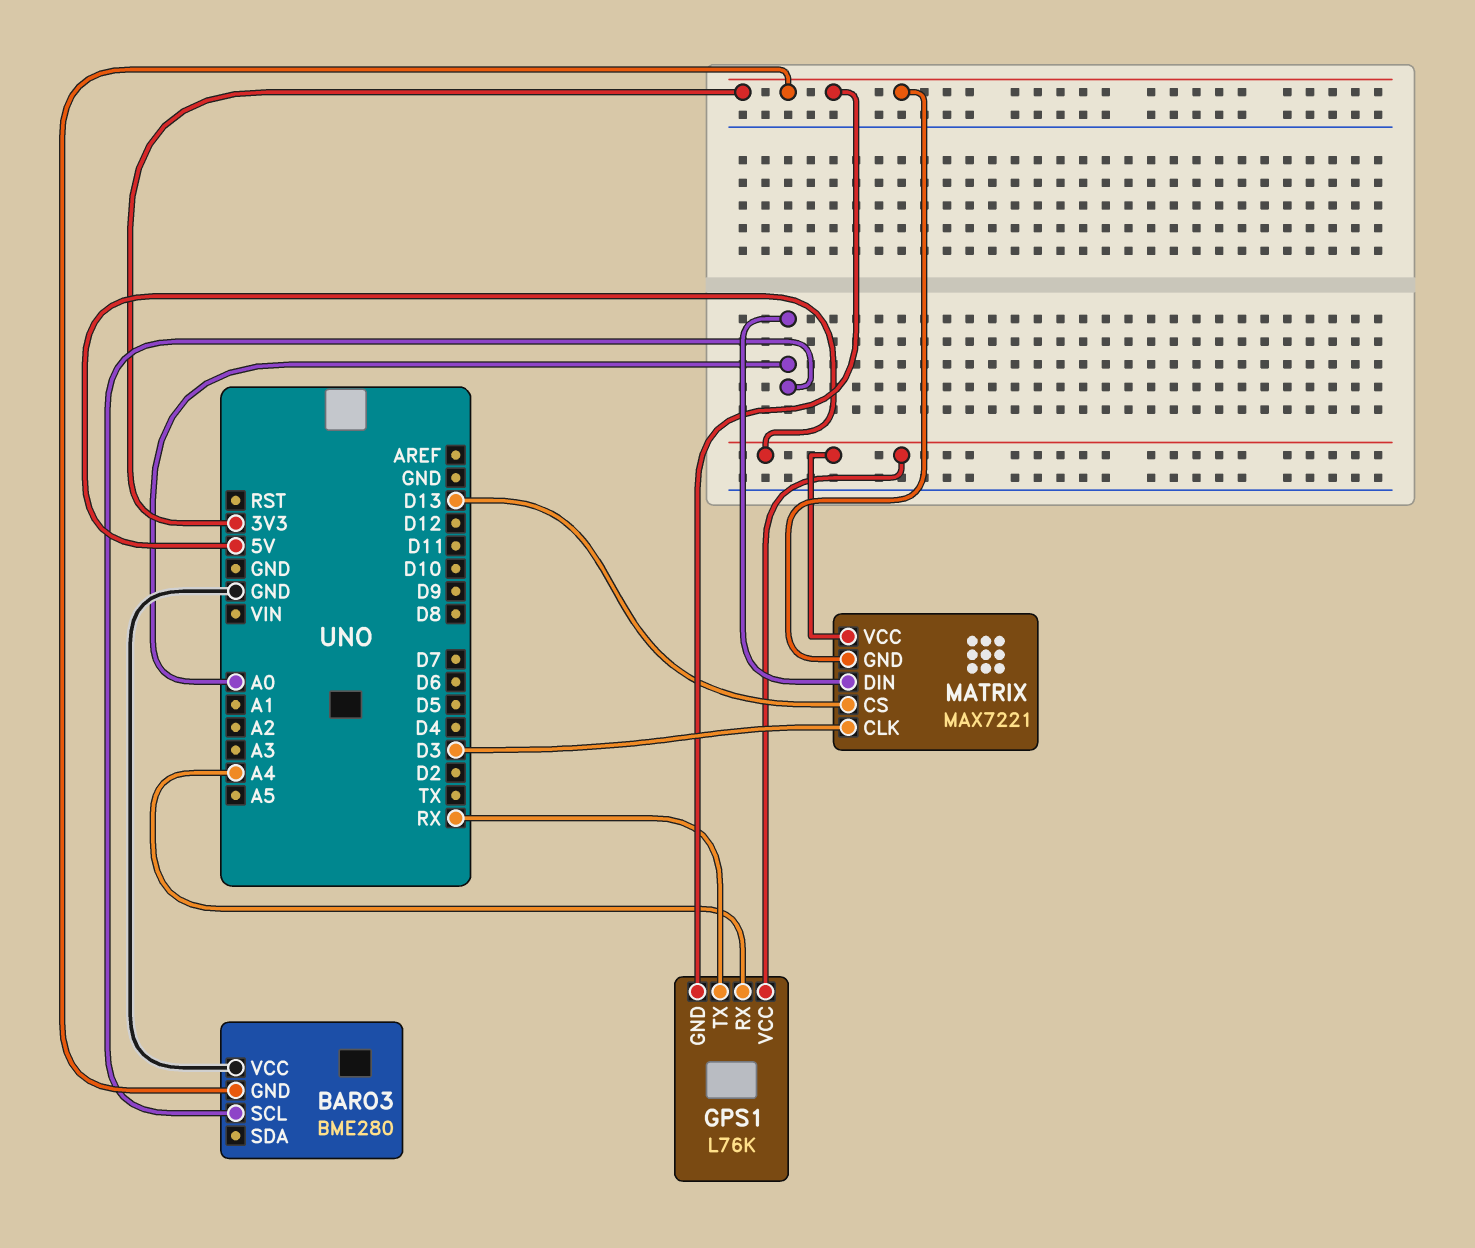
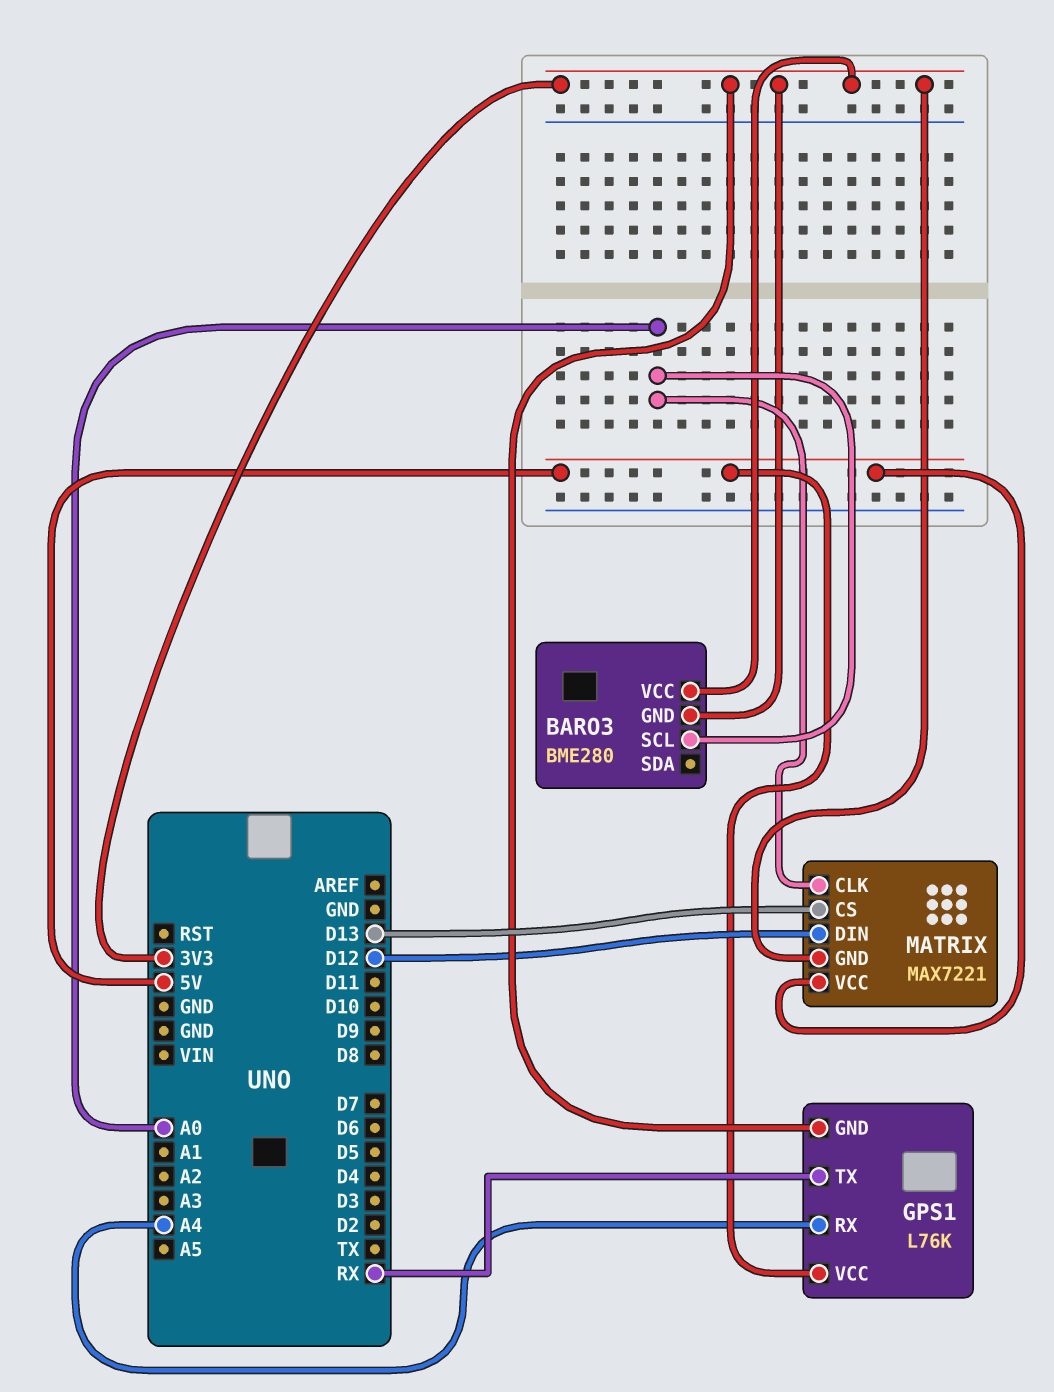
BARO3 pin VCC: GND -> 3V3
MATRIX pin CLK: D3 -> A0
MATRIX pin DIN: A0 -> D12

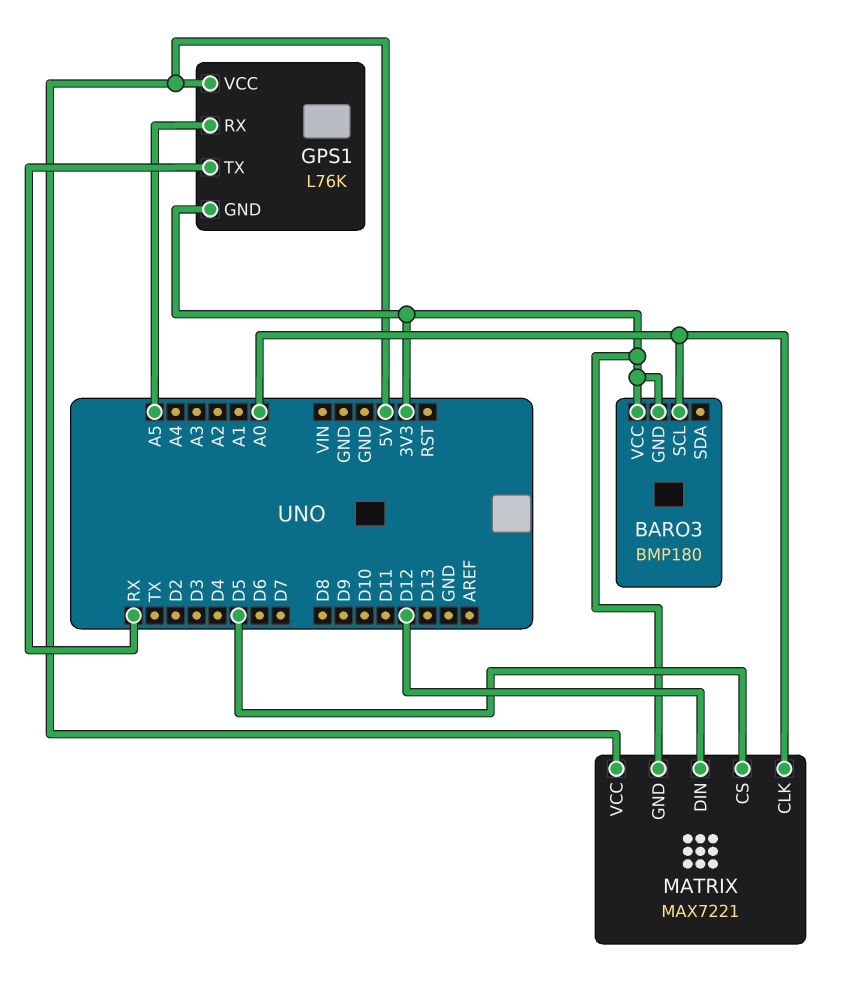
BARO3: BME280 -> BMP180
GPS1 pin RX: A4 -> A5
MATRIX pin CS: D13 -> D5

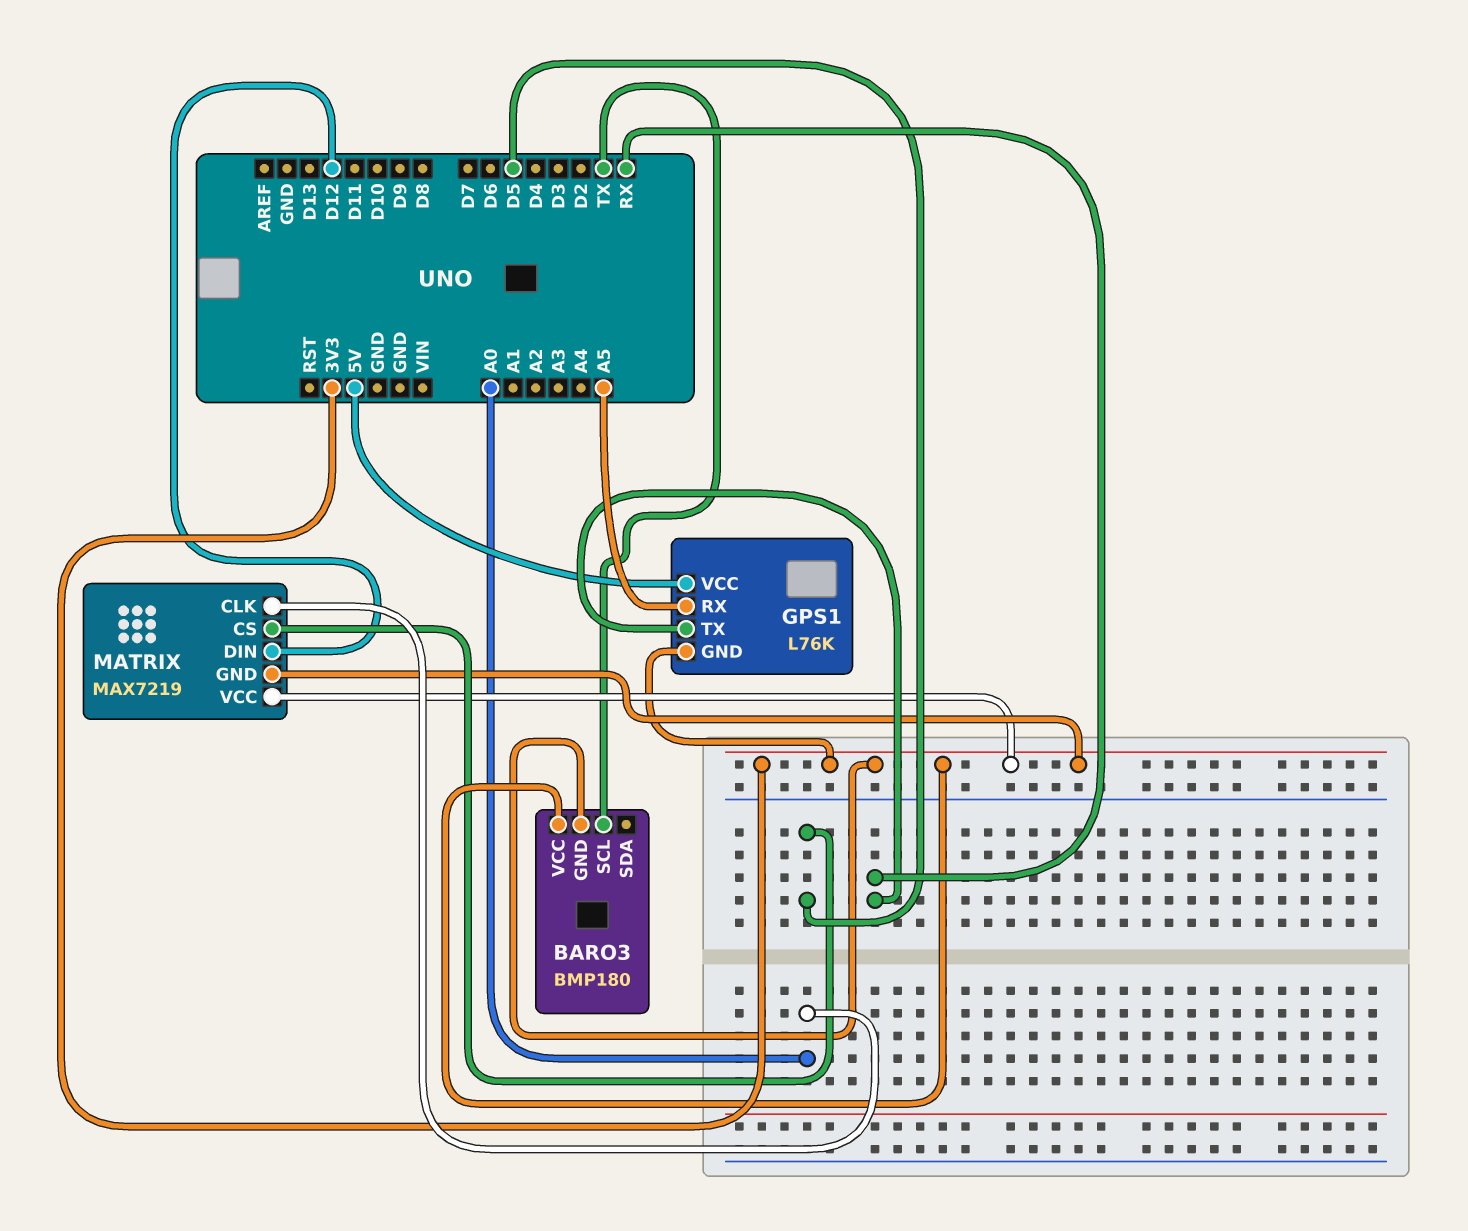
BARO3 pin SCL: A0 -> TX
MATRIX: MAX7221 -> MAX7219
MATRIX pin VCC: 5V -> 3V3

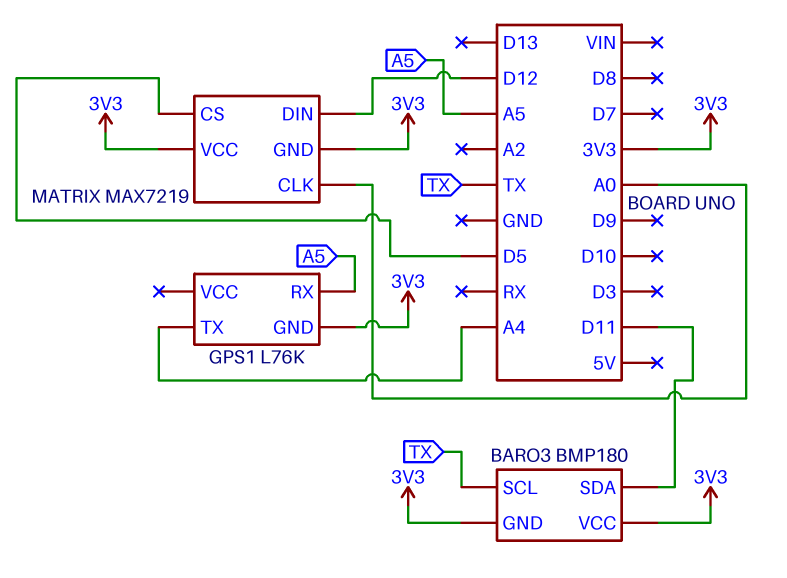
BARO3 pin SDA: none -> D11
GPS1 pin TX: RX -> A4
GPS1 pin VCC: 5V -> none

